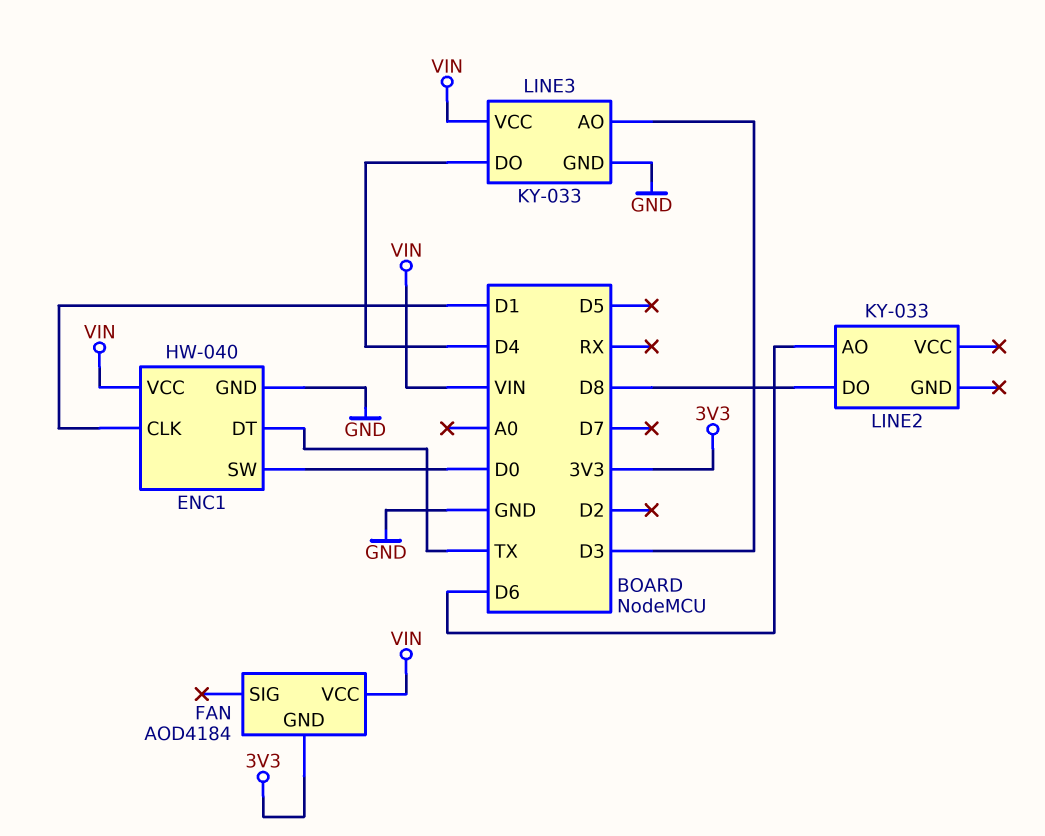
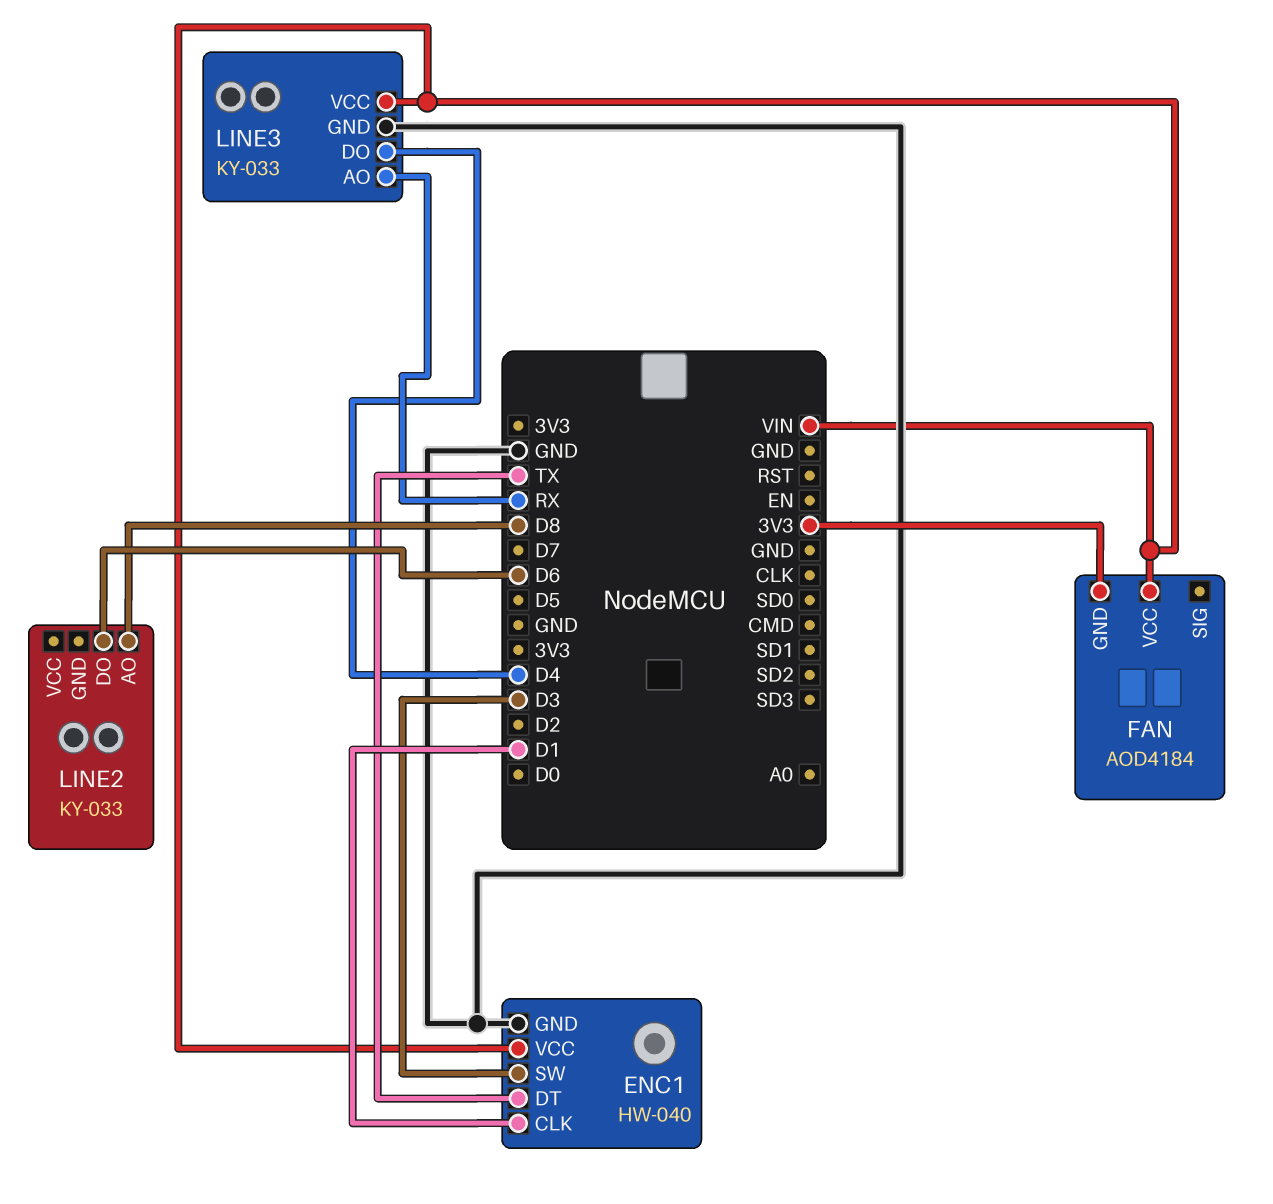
ENC1 pin SW: D0 -> D3
LINE2 pin AO: D6 -> D8
LINE2 pin DO: D8 -> D6
LINE3 pin AO: D3 -> RX

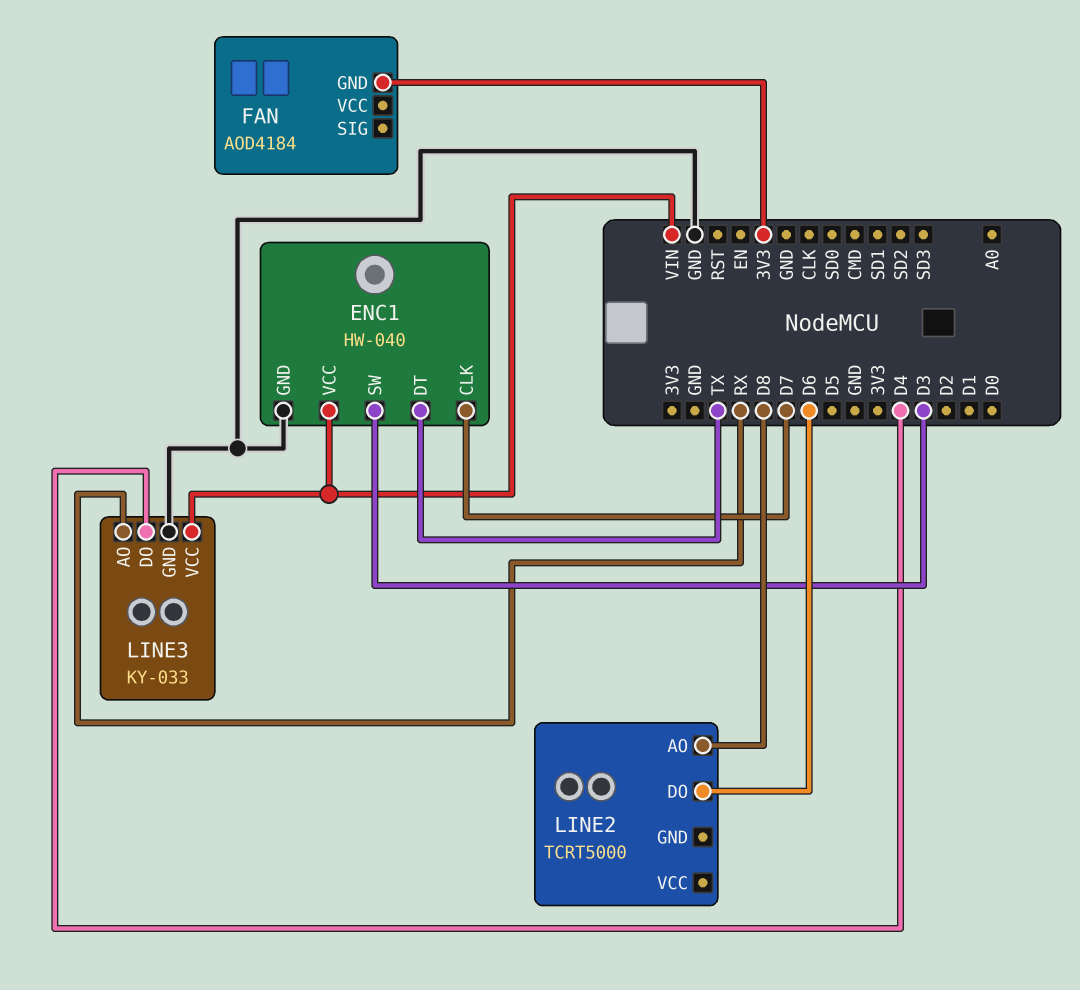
ENC1 pin CLK: D1 -> D7
FAN pin VCC: VIN -> none
LINE2: KY-033 -> TCRT5000

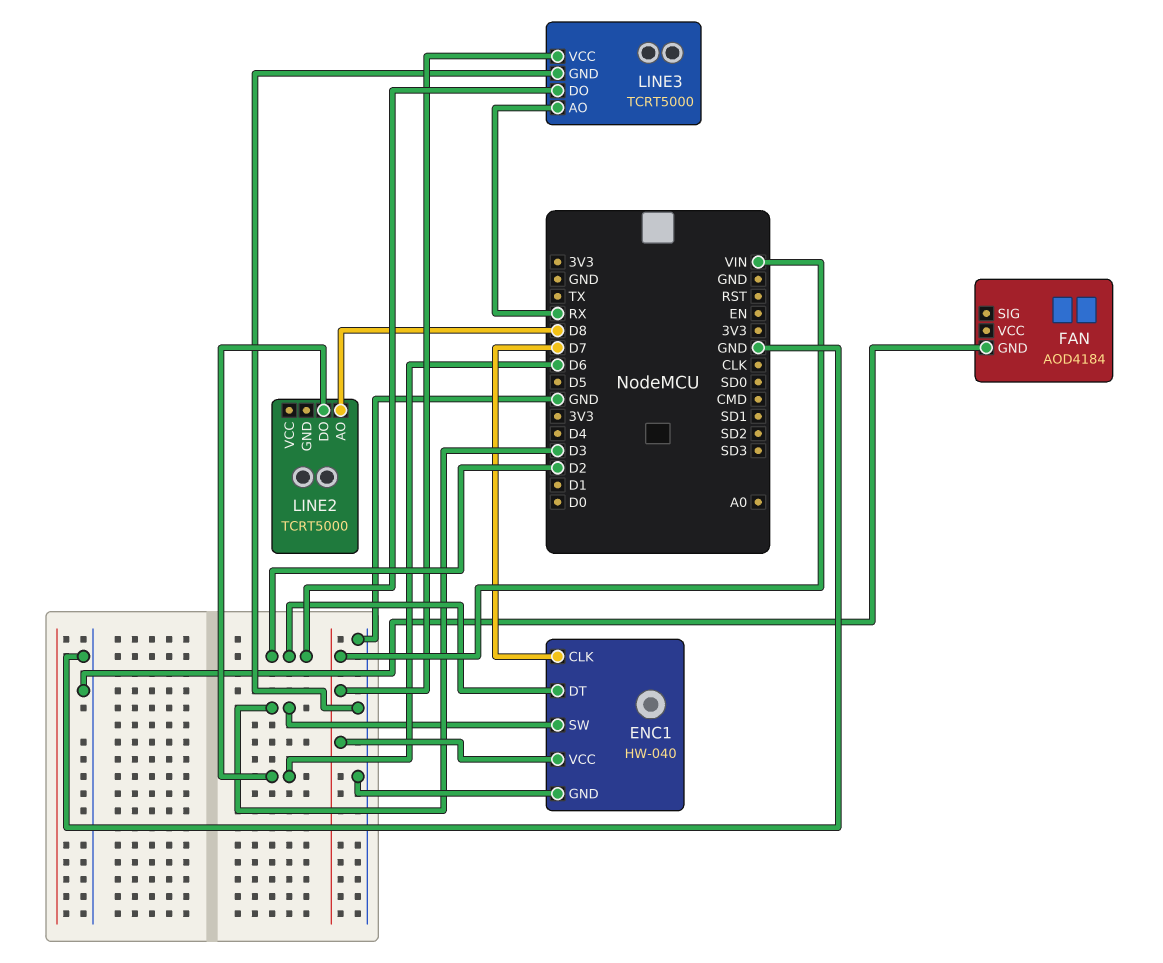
ENC1 pin DT: TX -> D2
FAN pin GND: 3V3 -> GND
LINE3: KY-033 -> TCRT5000
LINE3 pin DO: D4 -> D2

